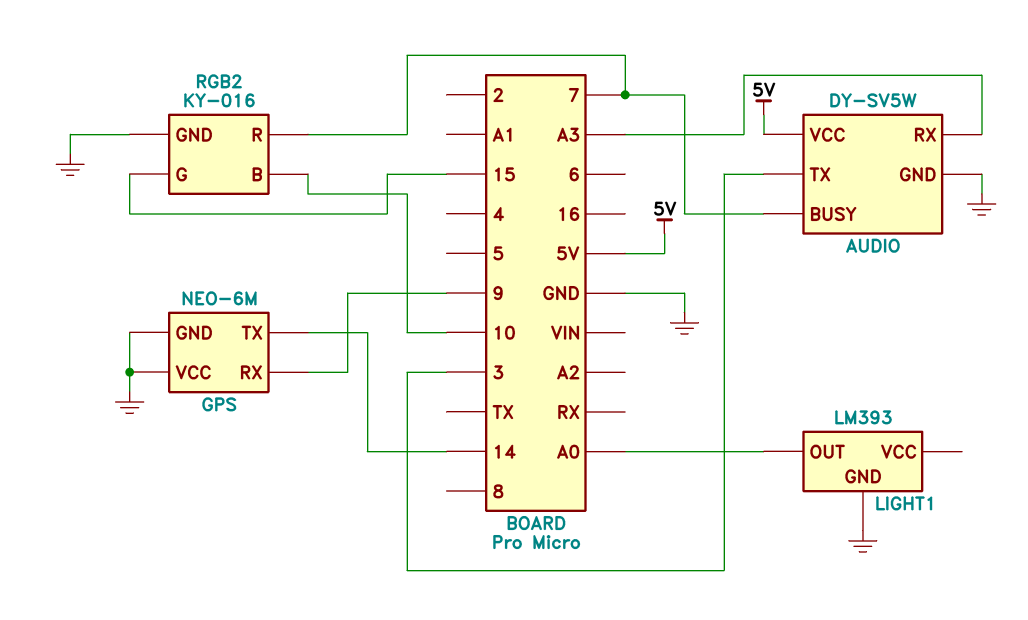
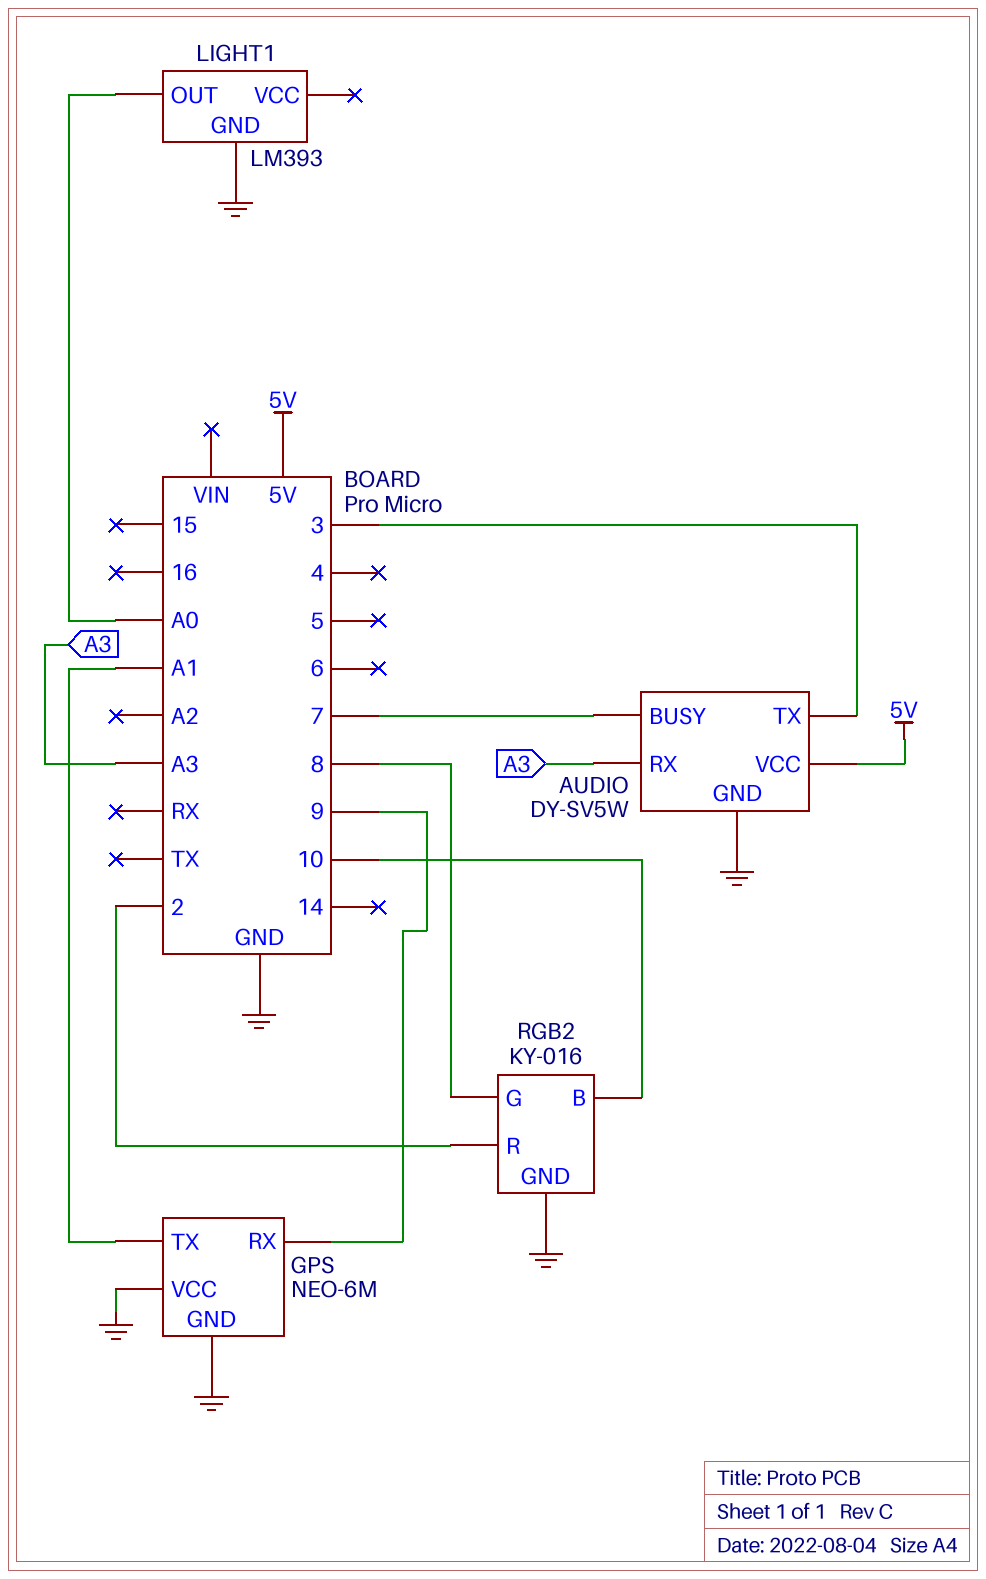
GPS pin TX: 14 -> A1
RGB2 pin G: 15 -> 8
RGB2 pin R: 7 -> 2

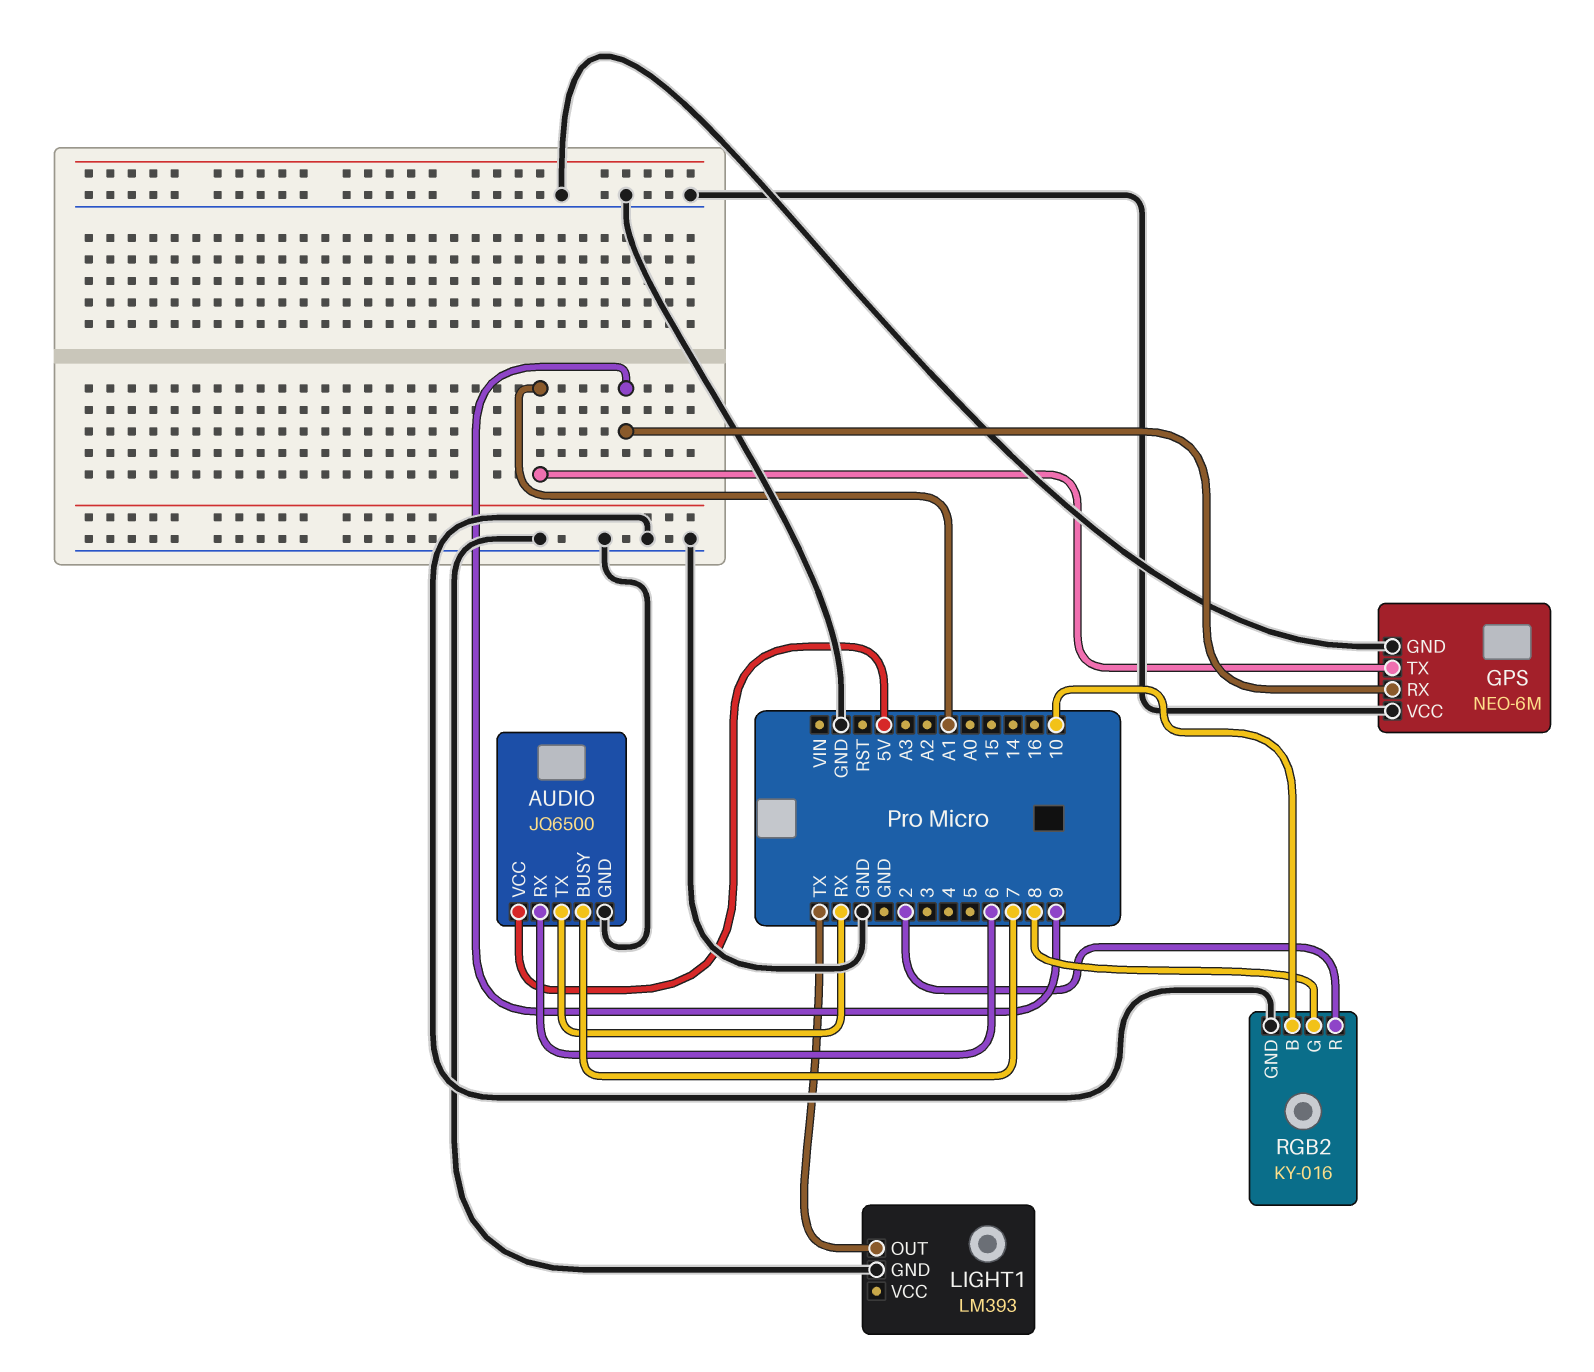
AUDIO: DY-SV5W -> JQ6500
AUDIO pin RX: A3 -> 6
AUDIO pin TX: 3 -> RX
LIGHT1 pin OUT: A0 -> TX

